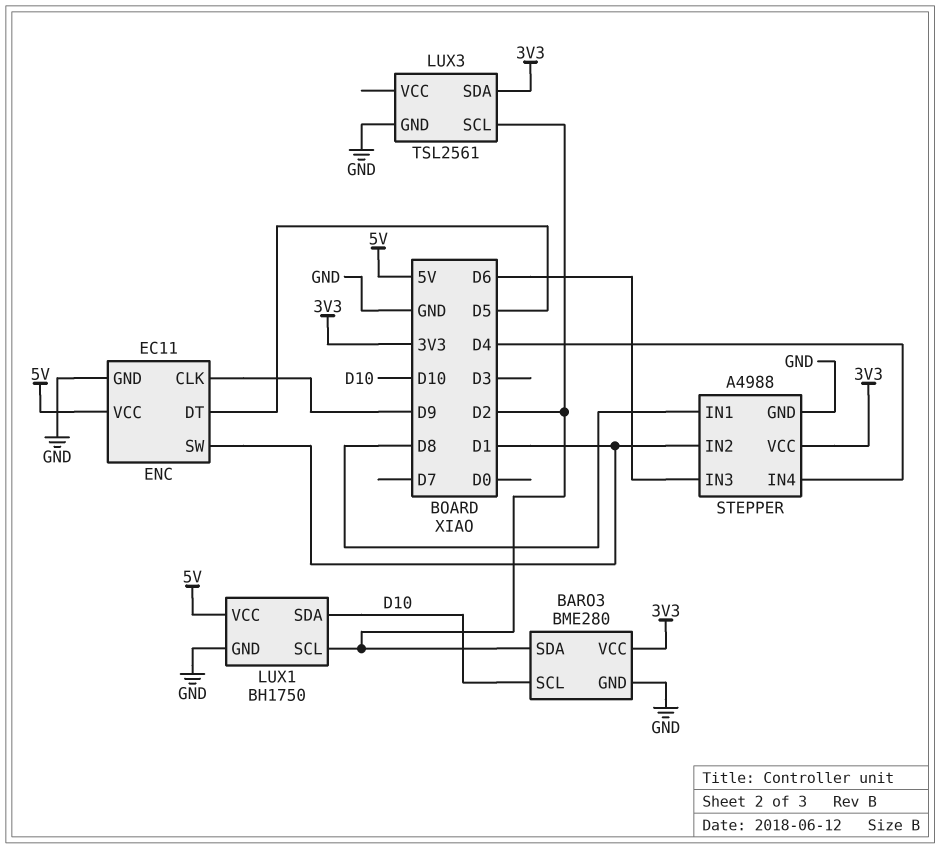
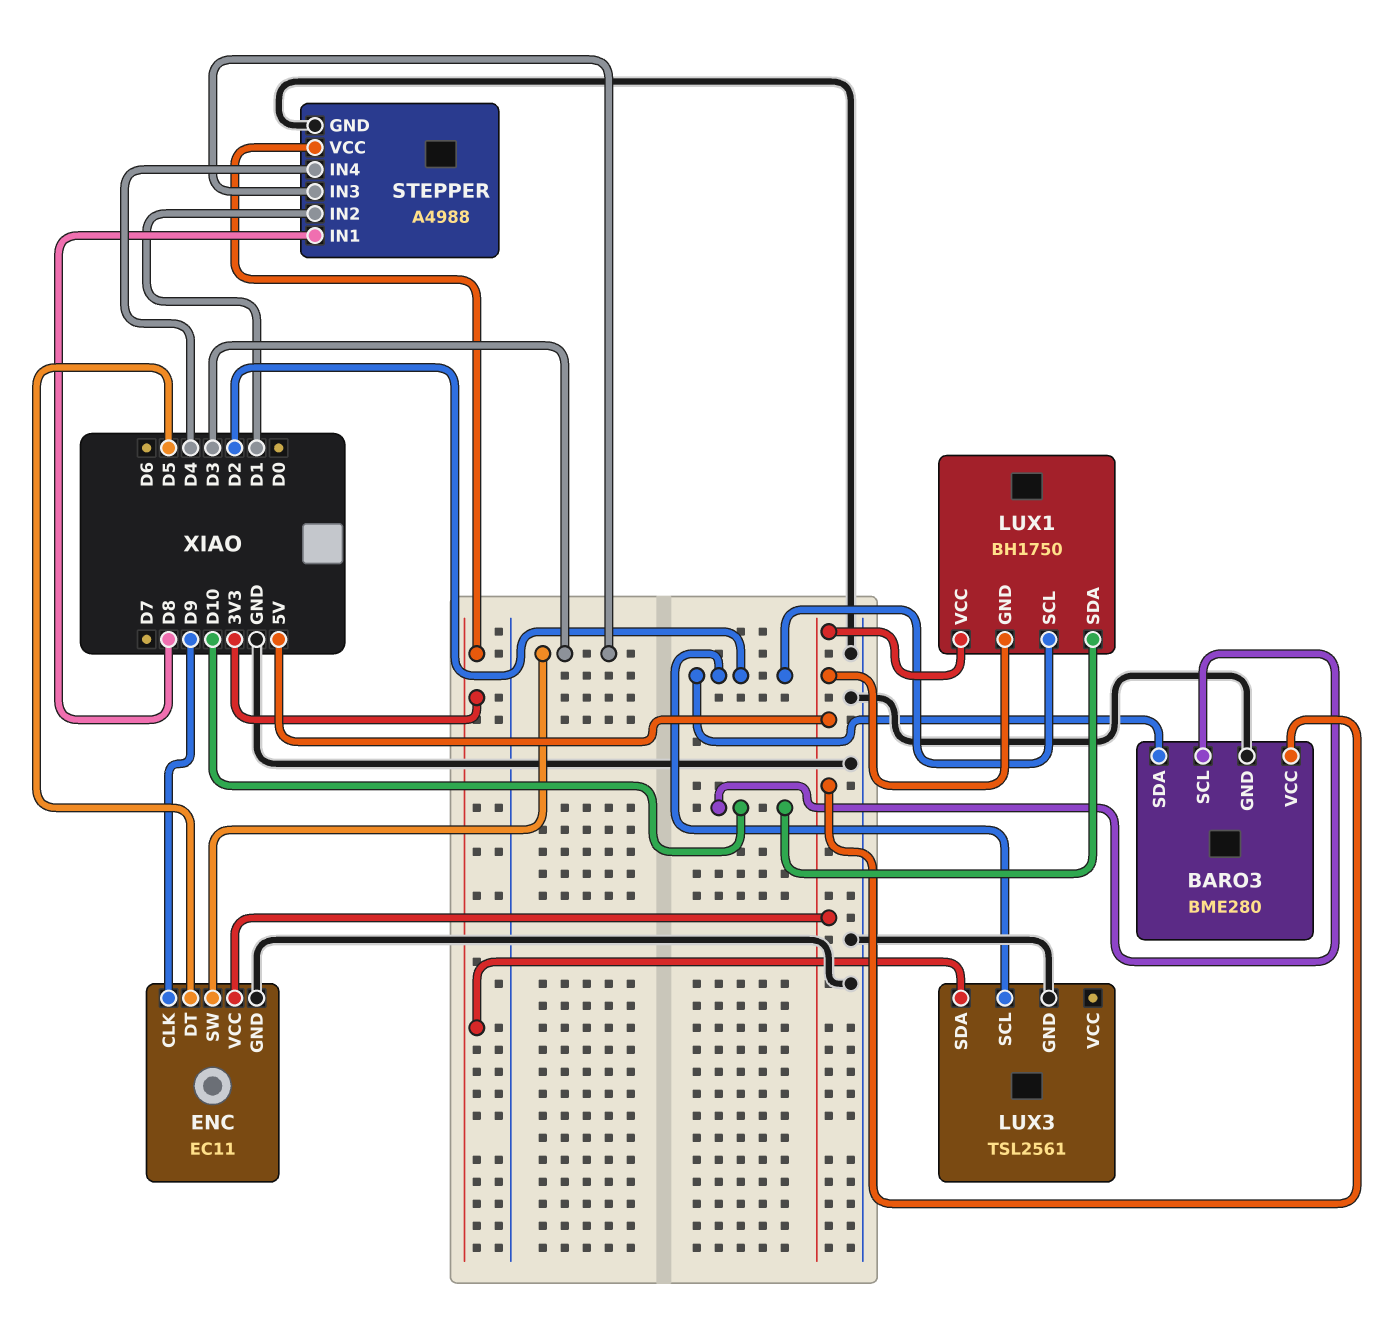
BARO3 pin VCC: 3V3 -> 5V
ENC pin SW: D1 -> D3
LUX1 pin GND: GND -> 5V
STEPPER pin IN3: D6 -> D3

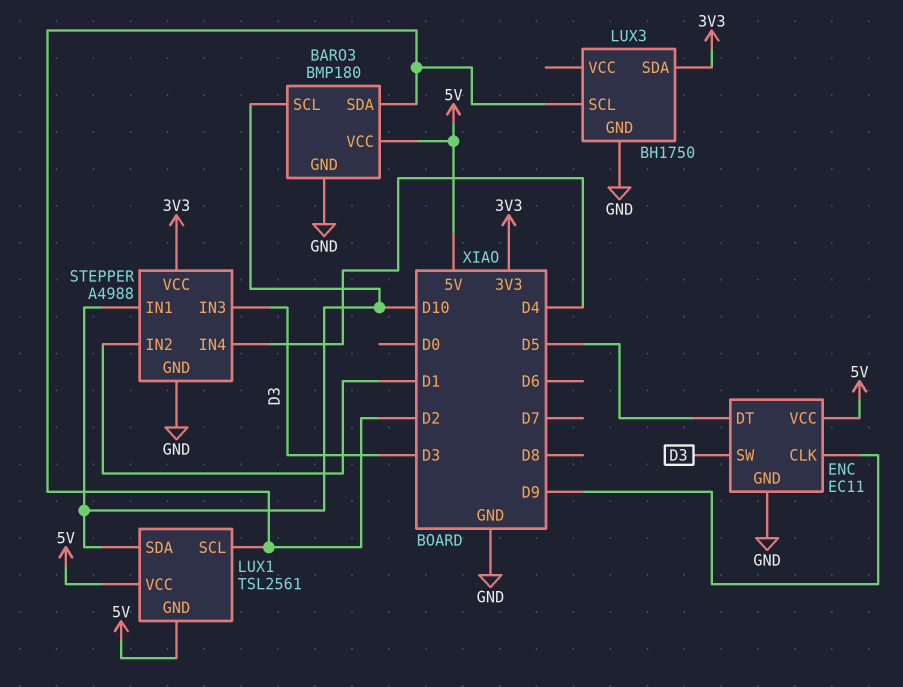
BARO3: BME280 -> BMP180
LUX1: BH1750 -> TSL2561
LUX3: TSL2561 -> BH1750
STEPPER pin IN1: D8 -> D10

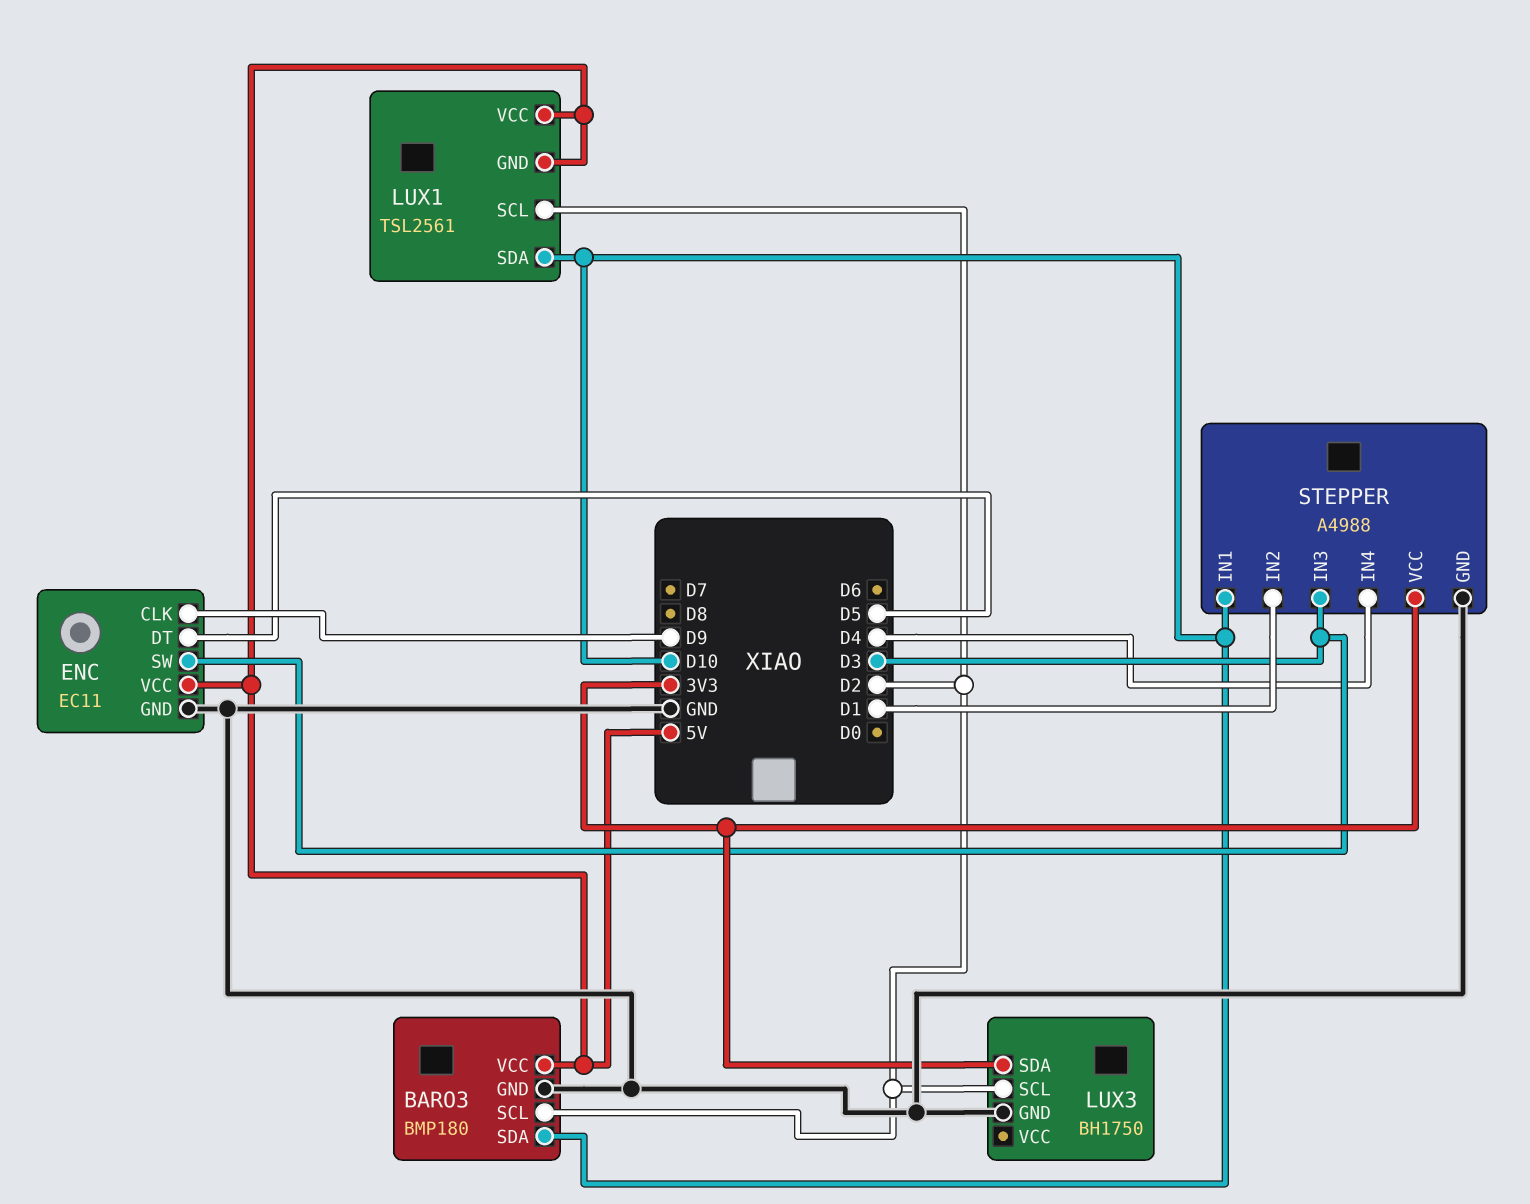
BARO3 pin SCL: D10 -> D2
BARO3 pin SDA: D2 -> D10

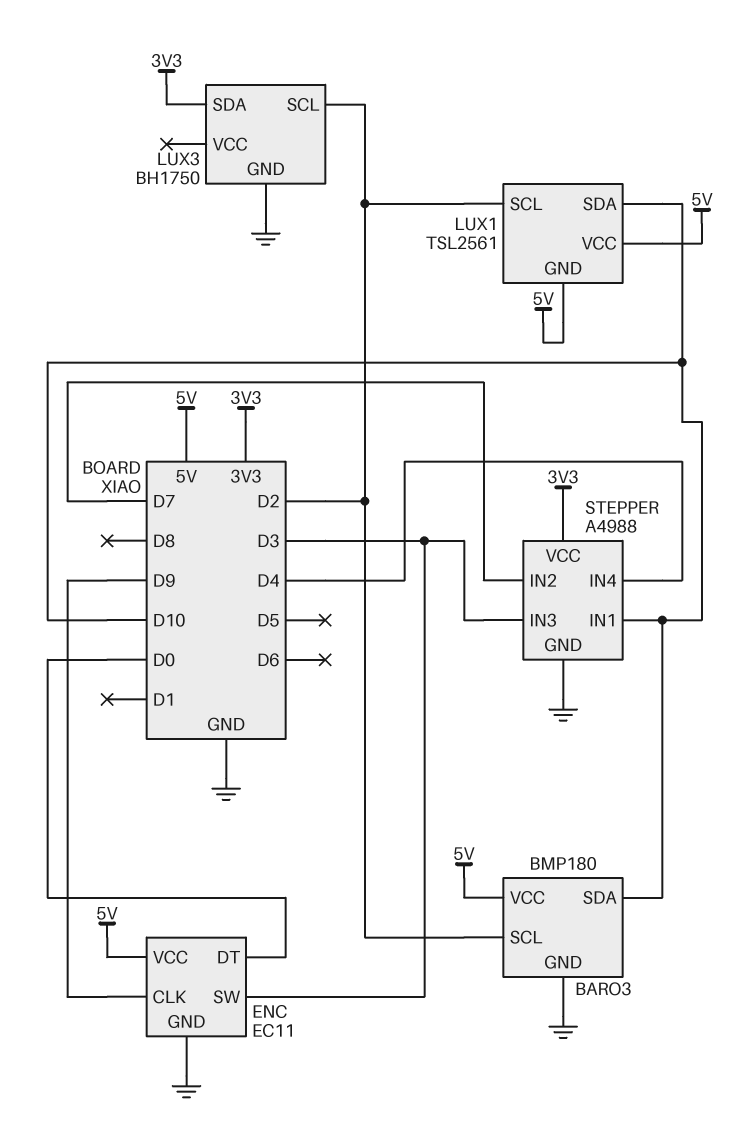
ENC pin DT: D5 -> D0
STEPPER pin IN2: D1 -> D7

